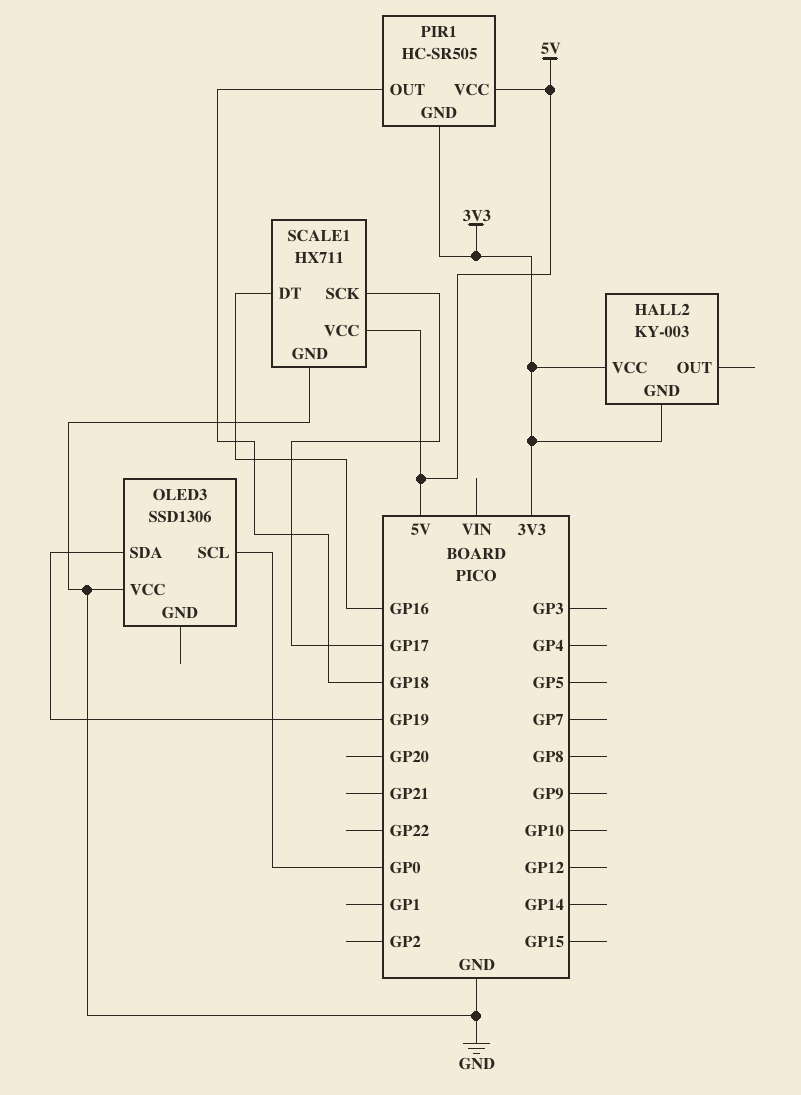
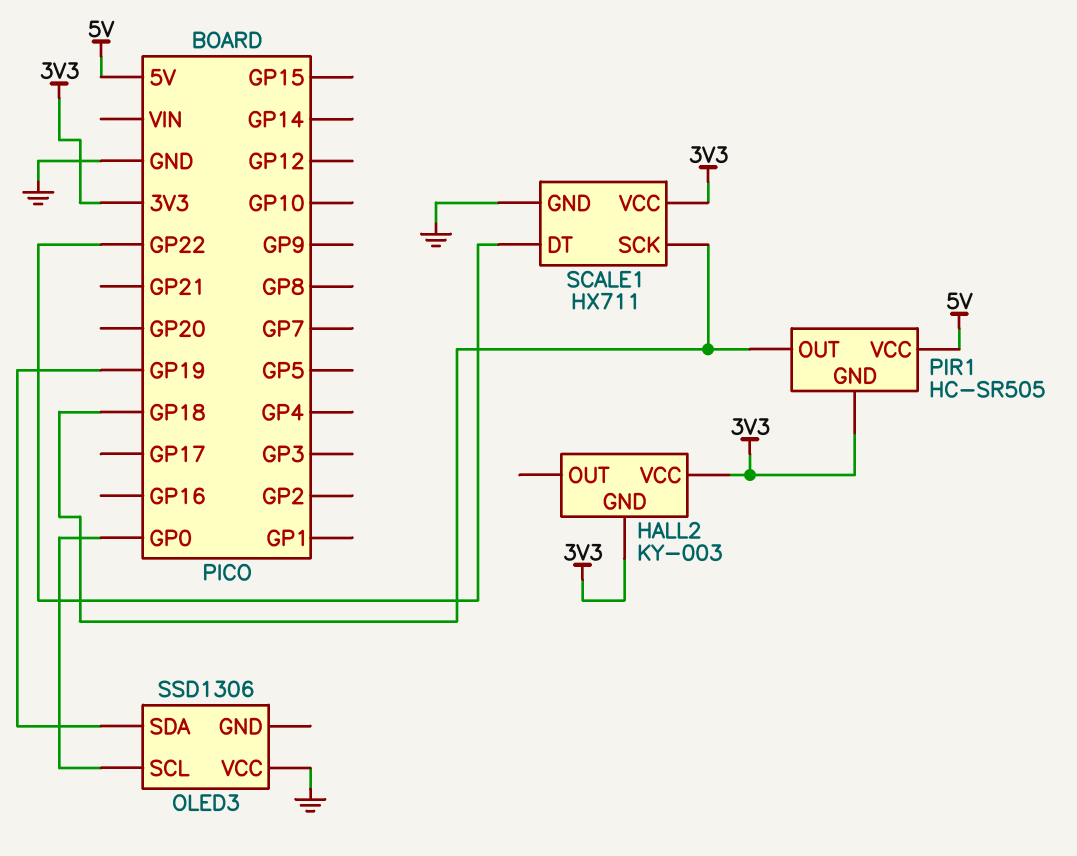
SCALE1 pin DT: GP16 -> GP22
SCALE1 pin SCK: GP17 -> GP18
SCALE1 pin VCC: 5V -> 3V3

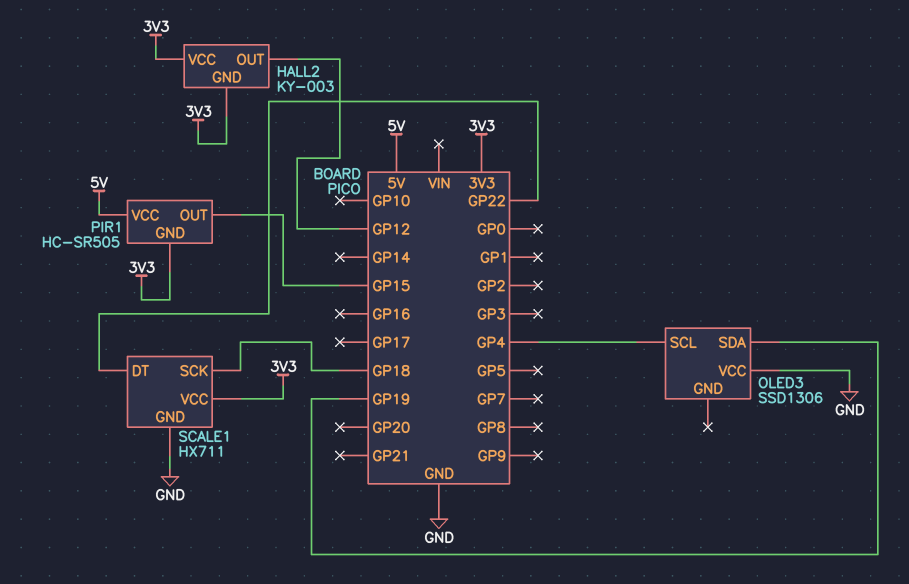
HALL2 pin OUT: none -> GP12
OLED3 pin SCL: GP0 -> GP4
PIR1 pin OUT: GP18 -> GP15

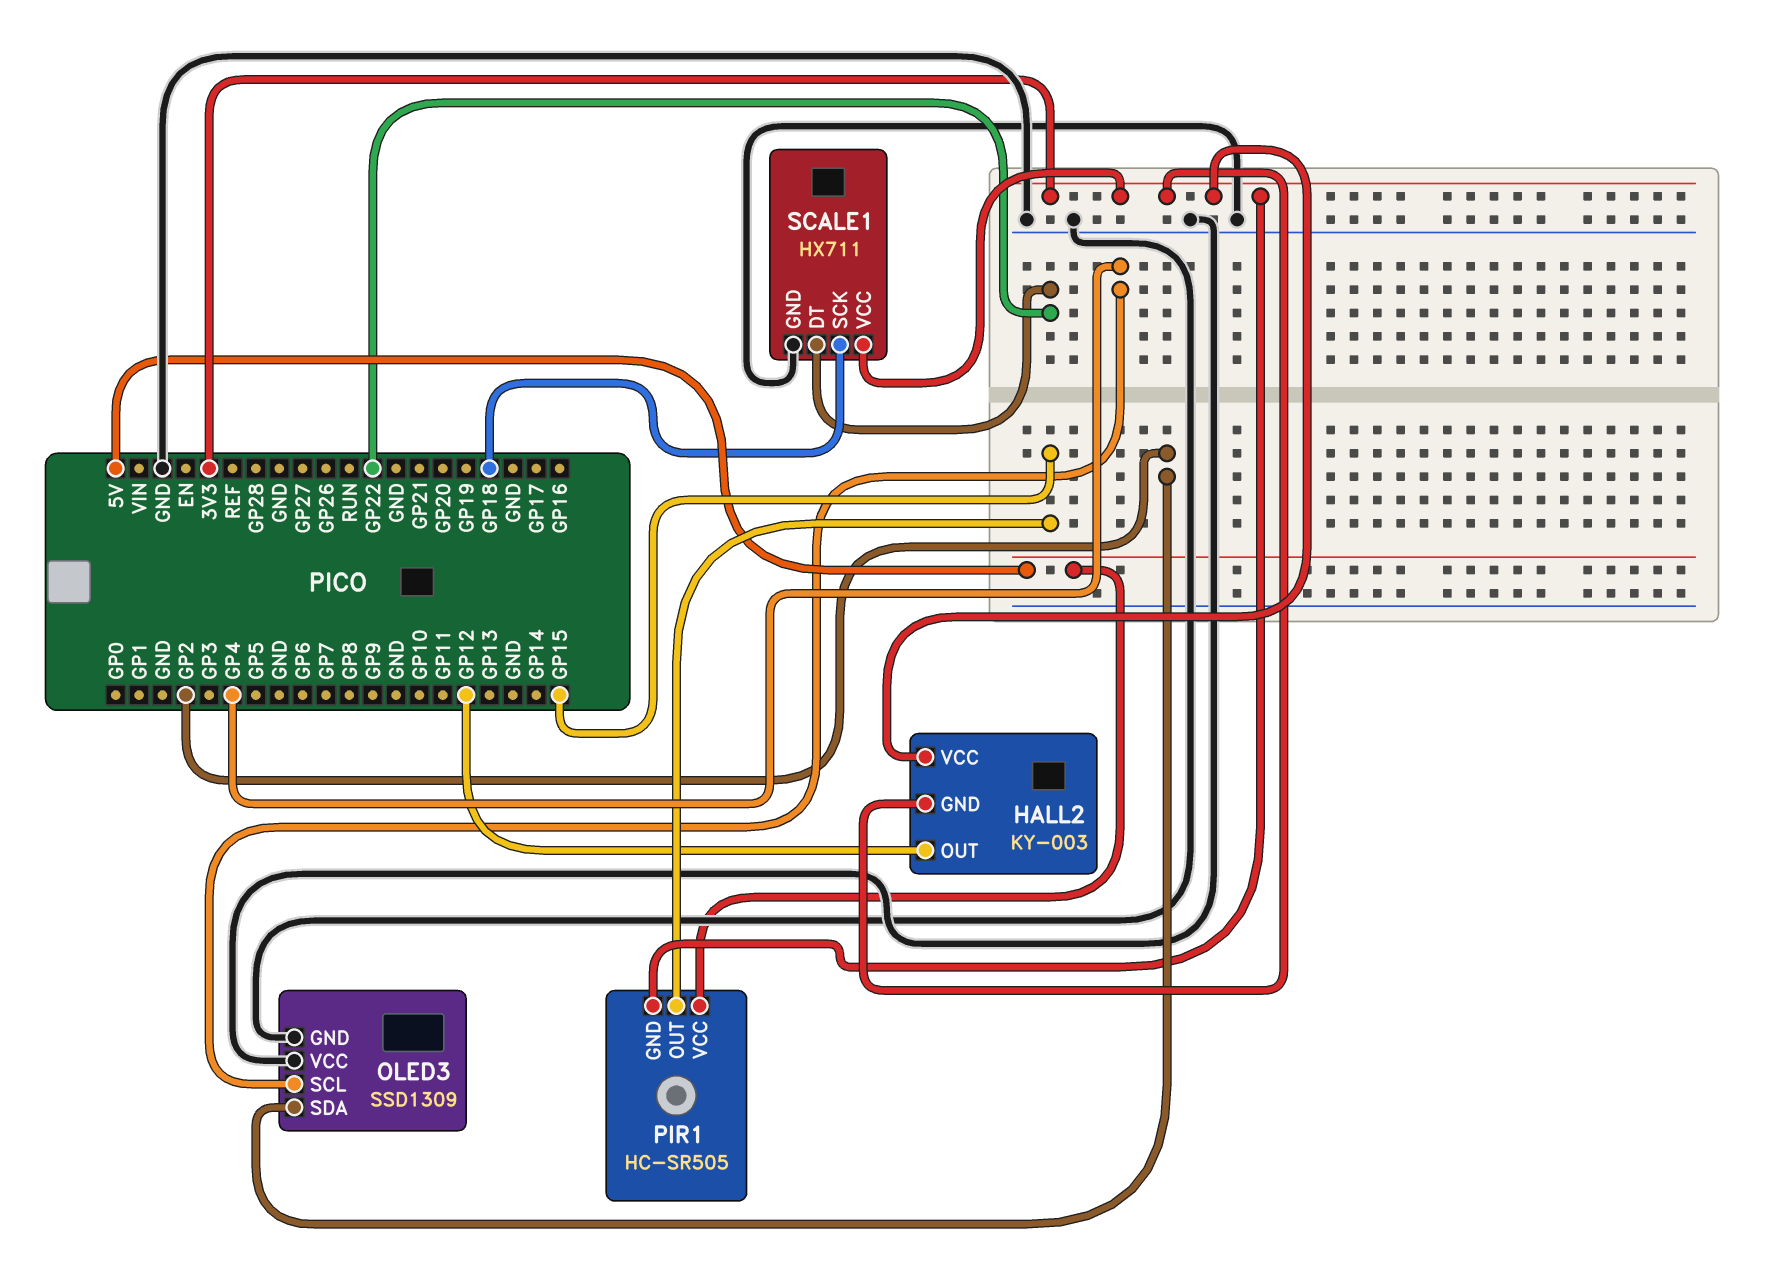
OLED3: SSD1306 -> SSD1309
OLED3 pin GND: none -> GND
OLED3 pin SDA: GP19 -> GP2

